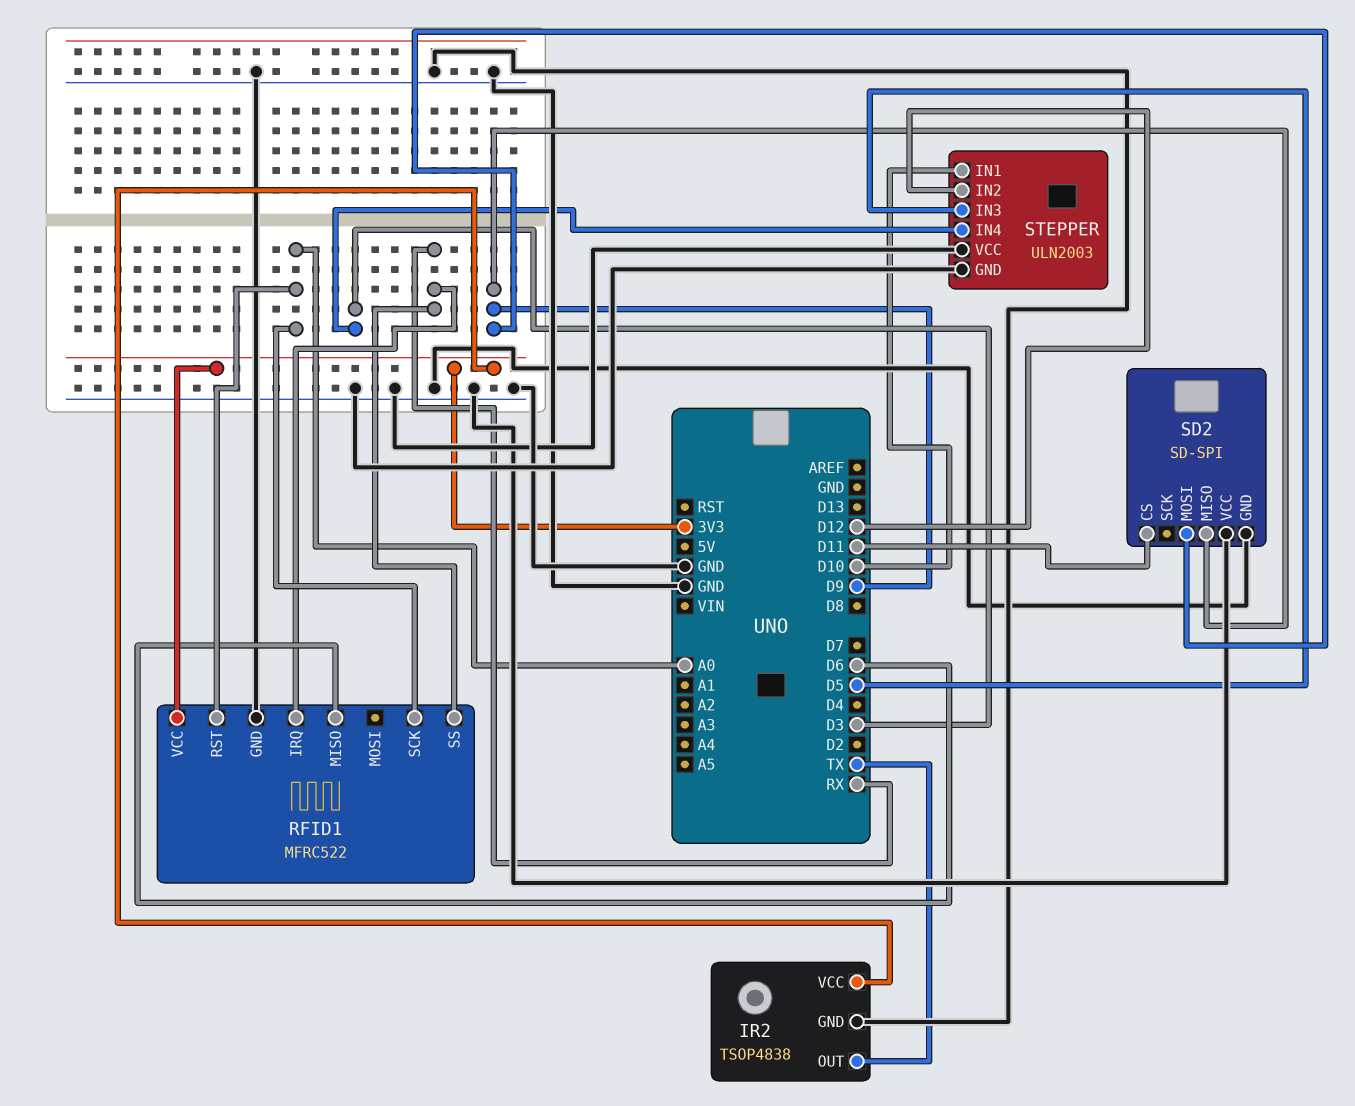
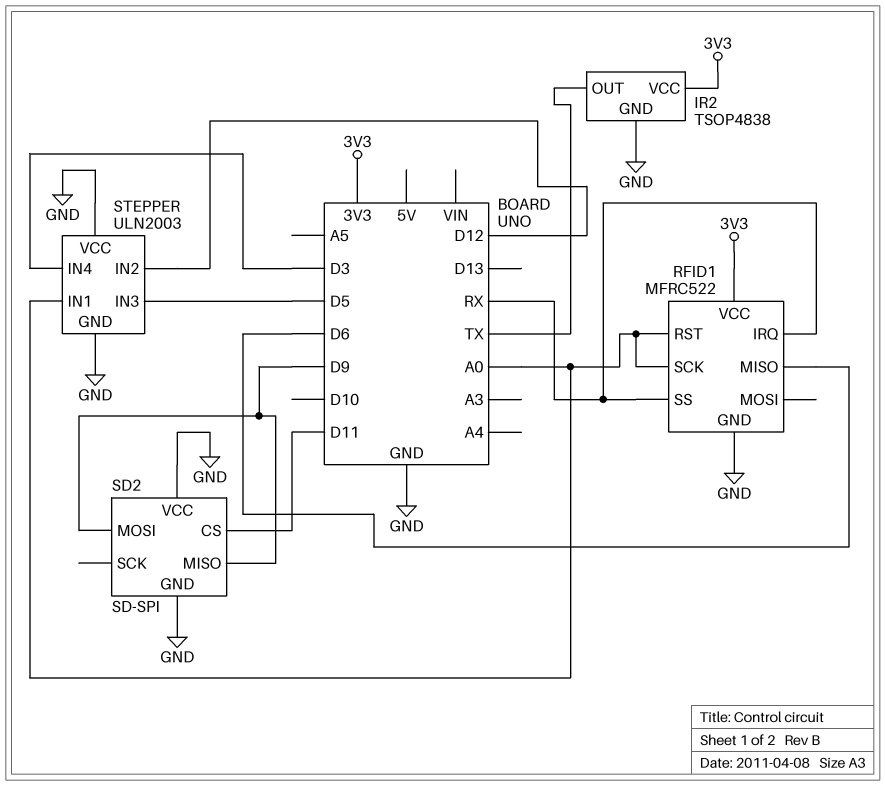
STEPPER pin IN1: D10 -> A0

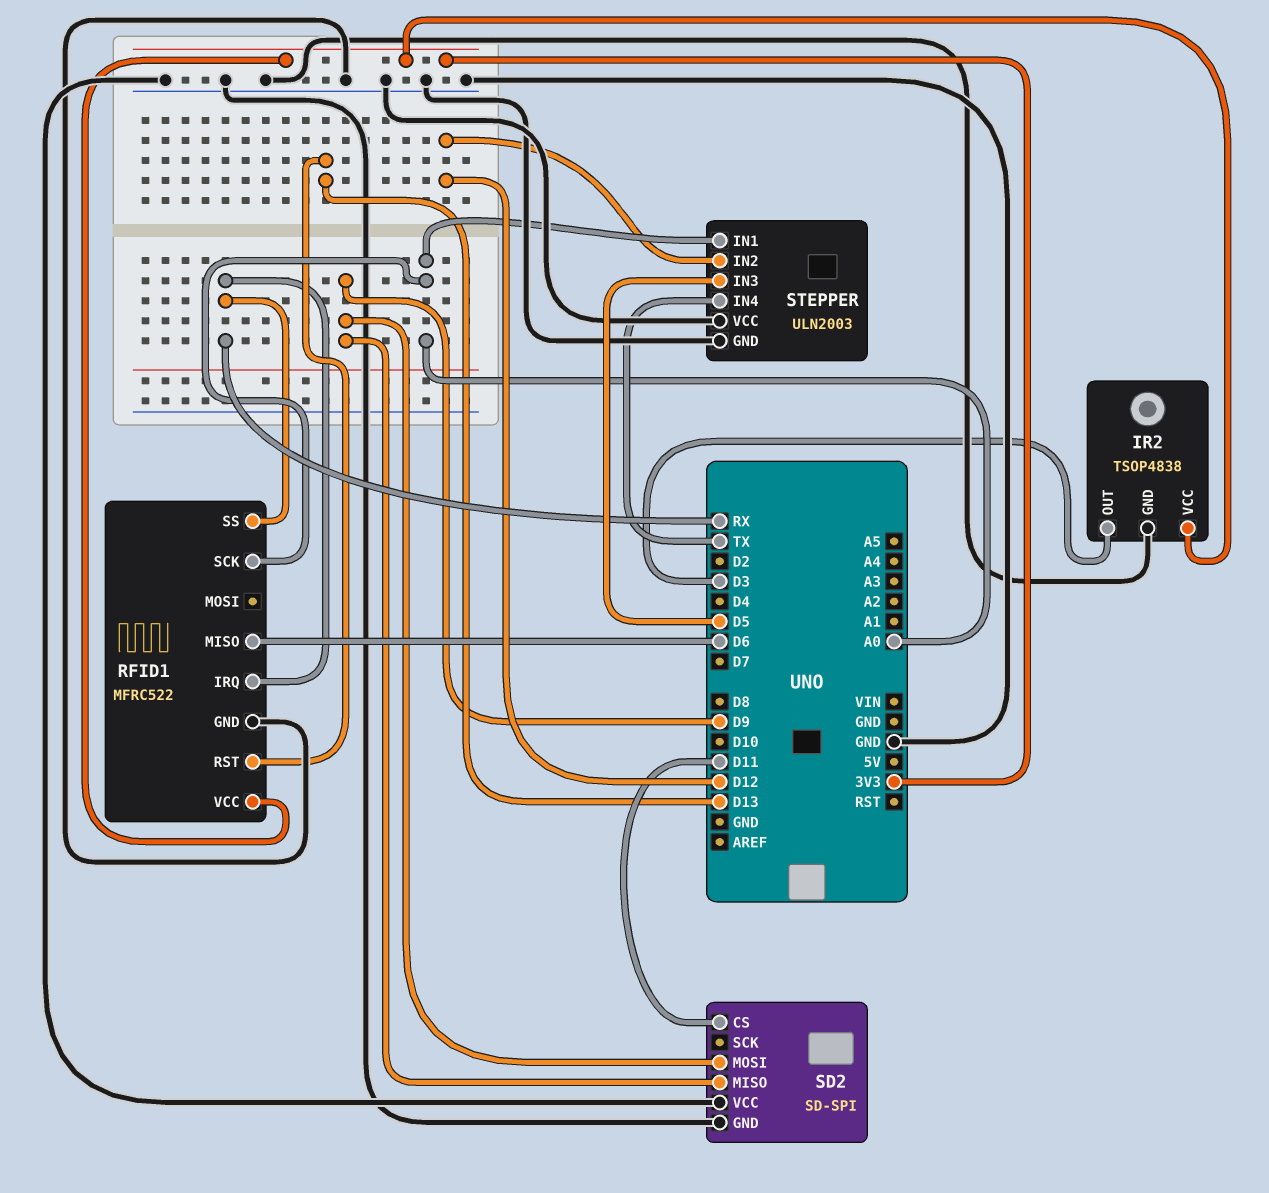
IR2 pin OUT: TX -> D3
RFID1 pin RST: A0 -> D13
STEPPER pin IN4: D3 -> TX

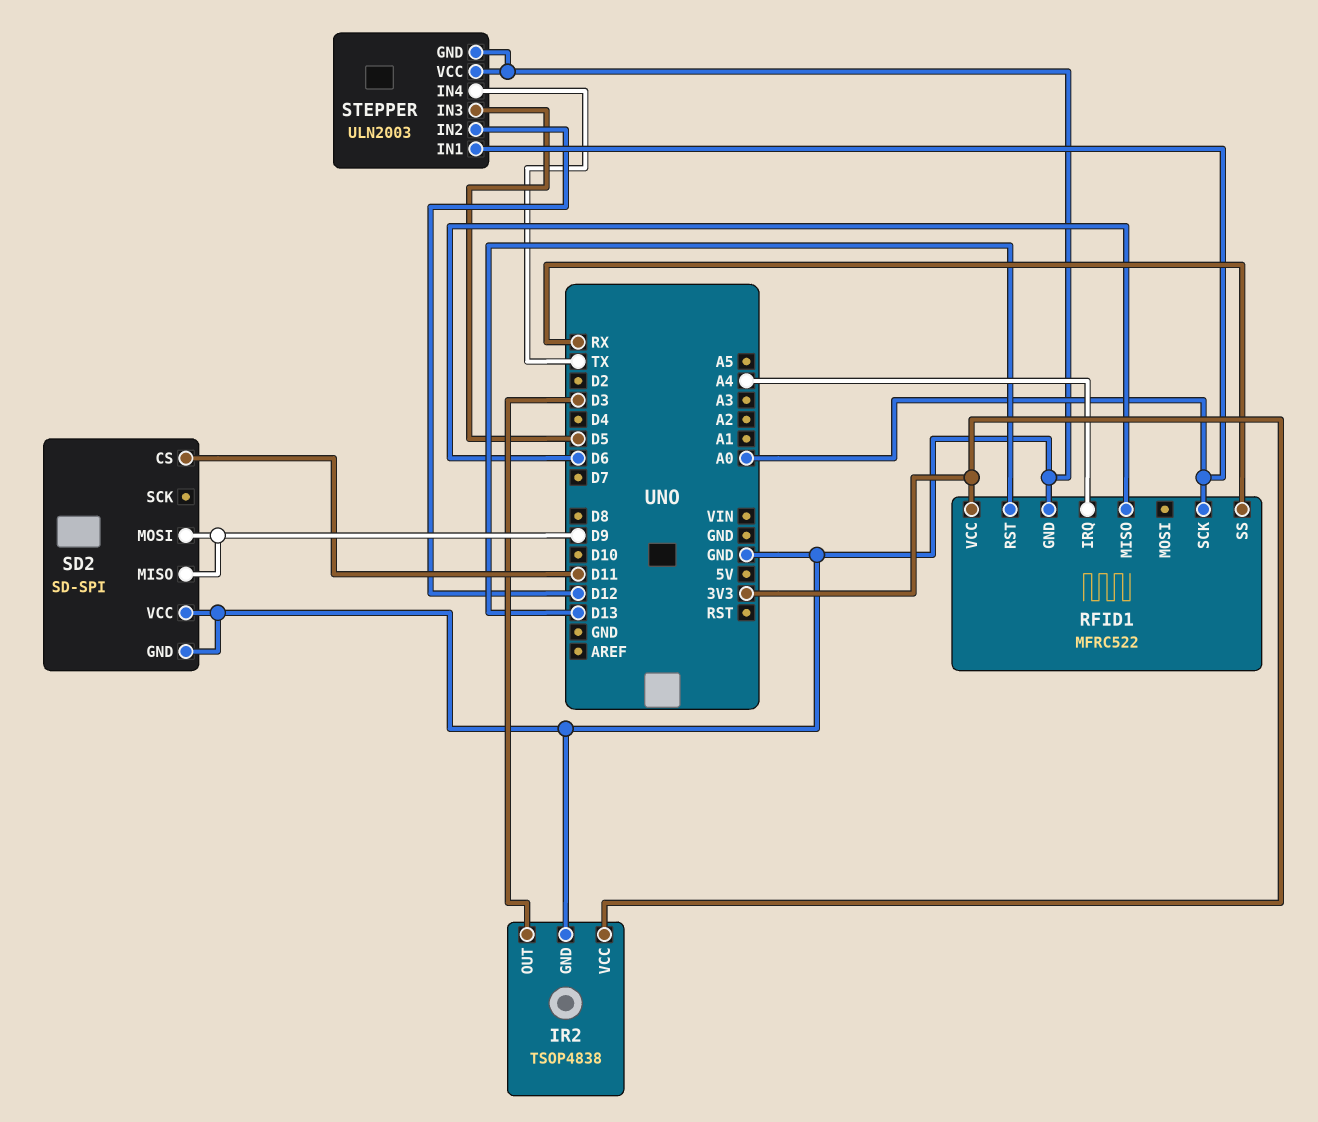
RFID1 pin IRQ: RX -> A4

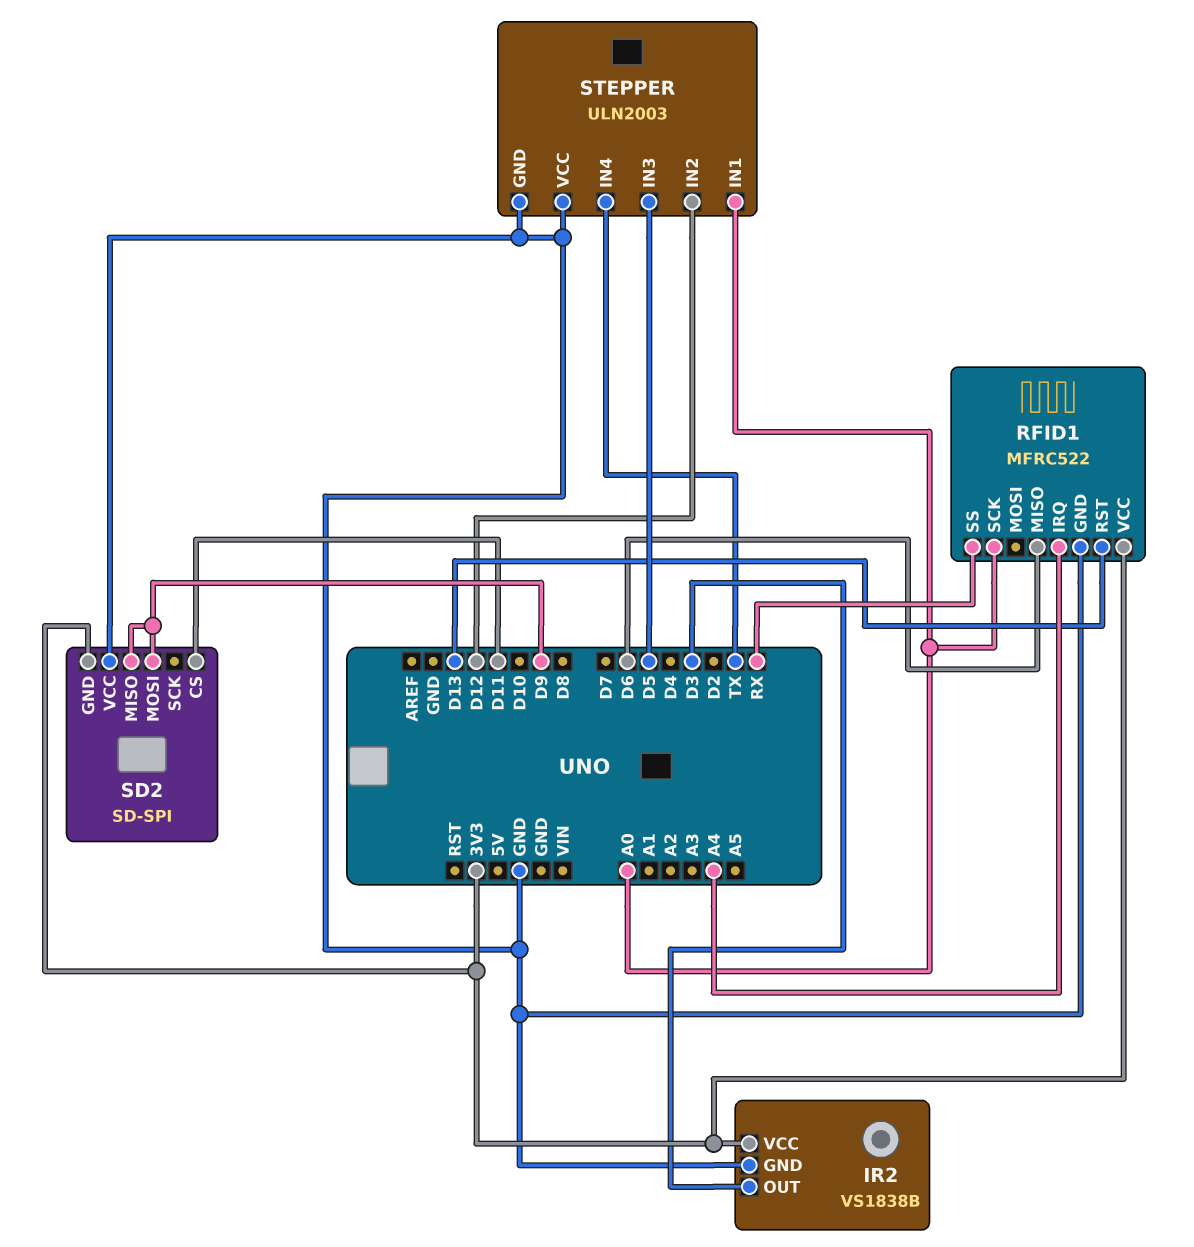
IR2: TSOP4838 -> VS1838B
SD2 pin GND: GND -> 3V3

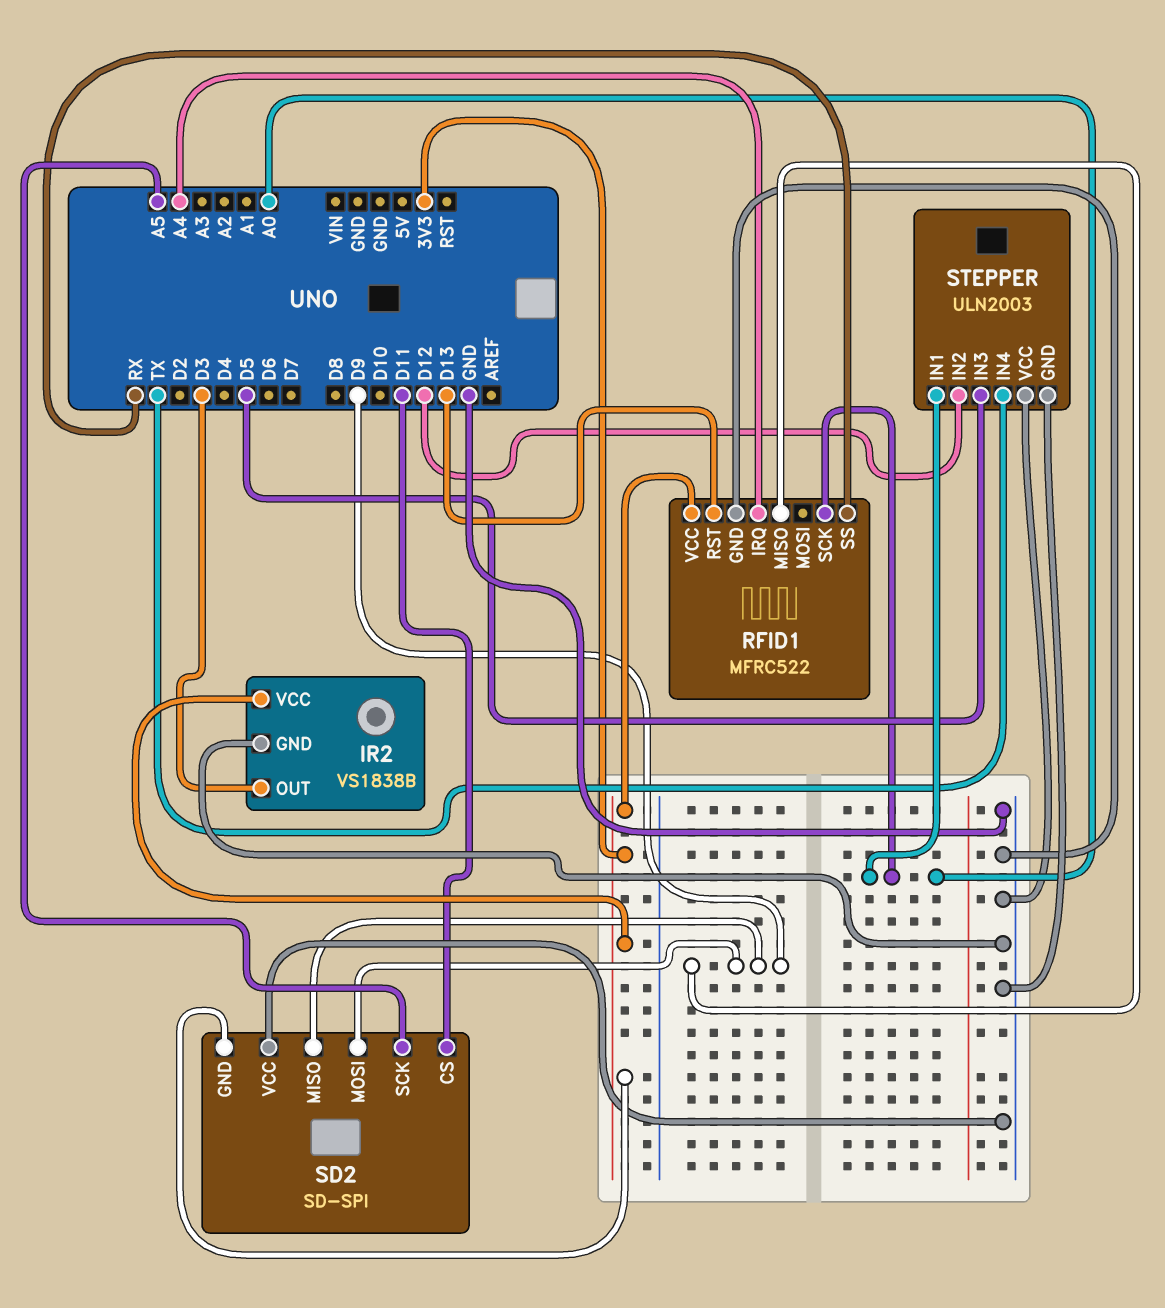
RFID1 pin MISO: D6 -> D9
SD2 pin SCK: none -> A5

